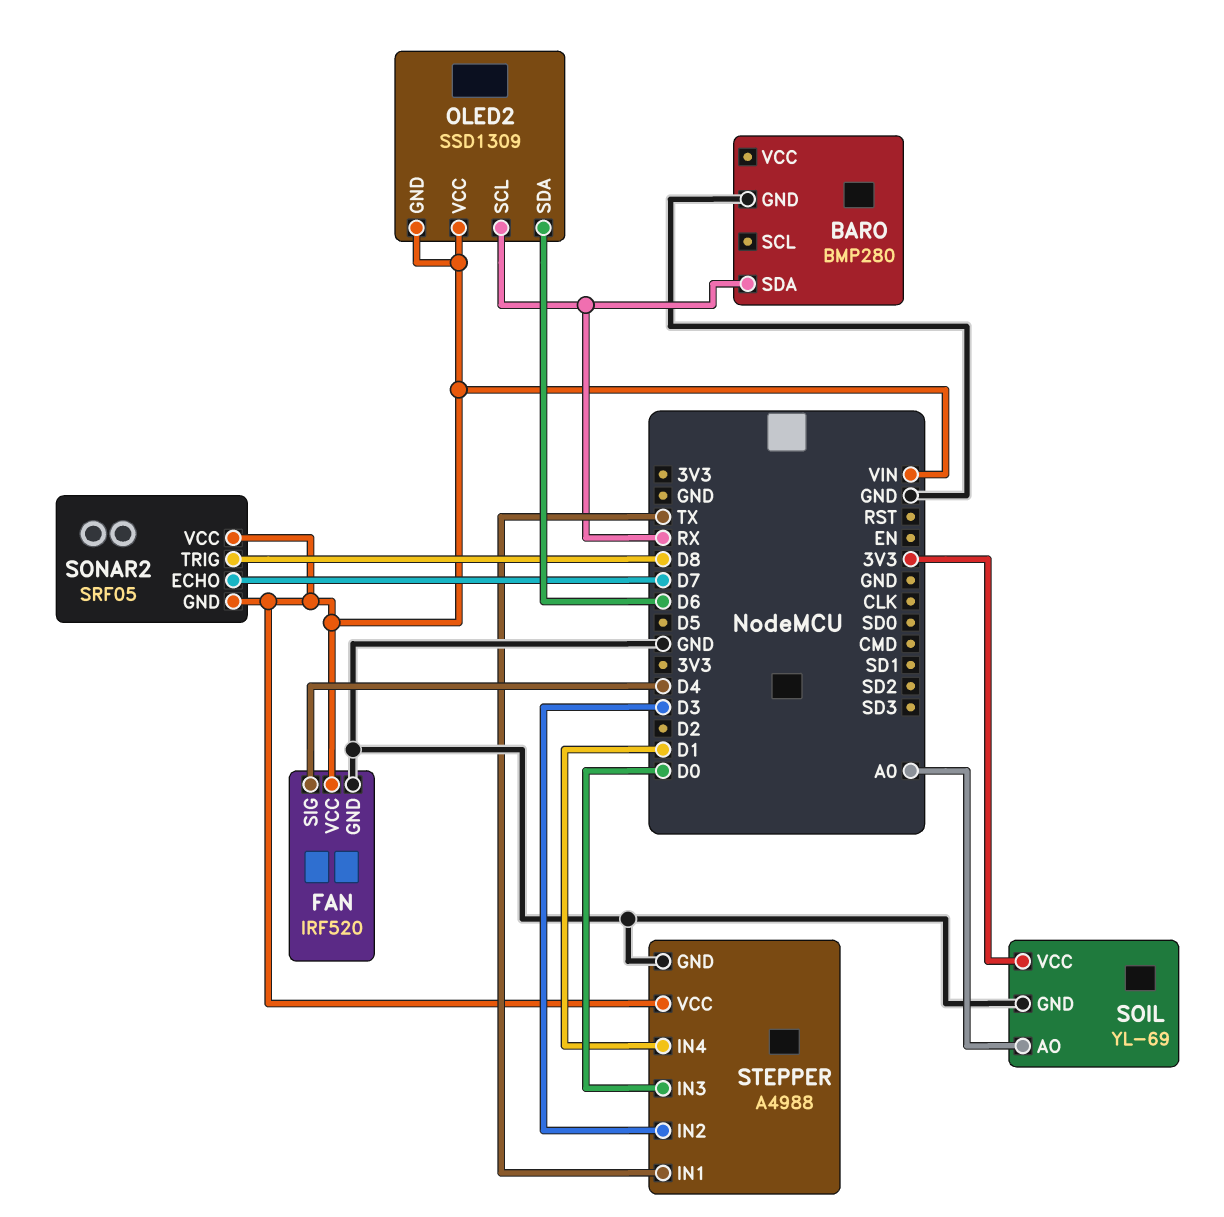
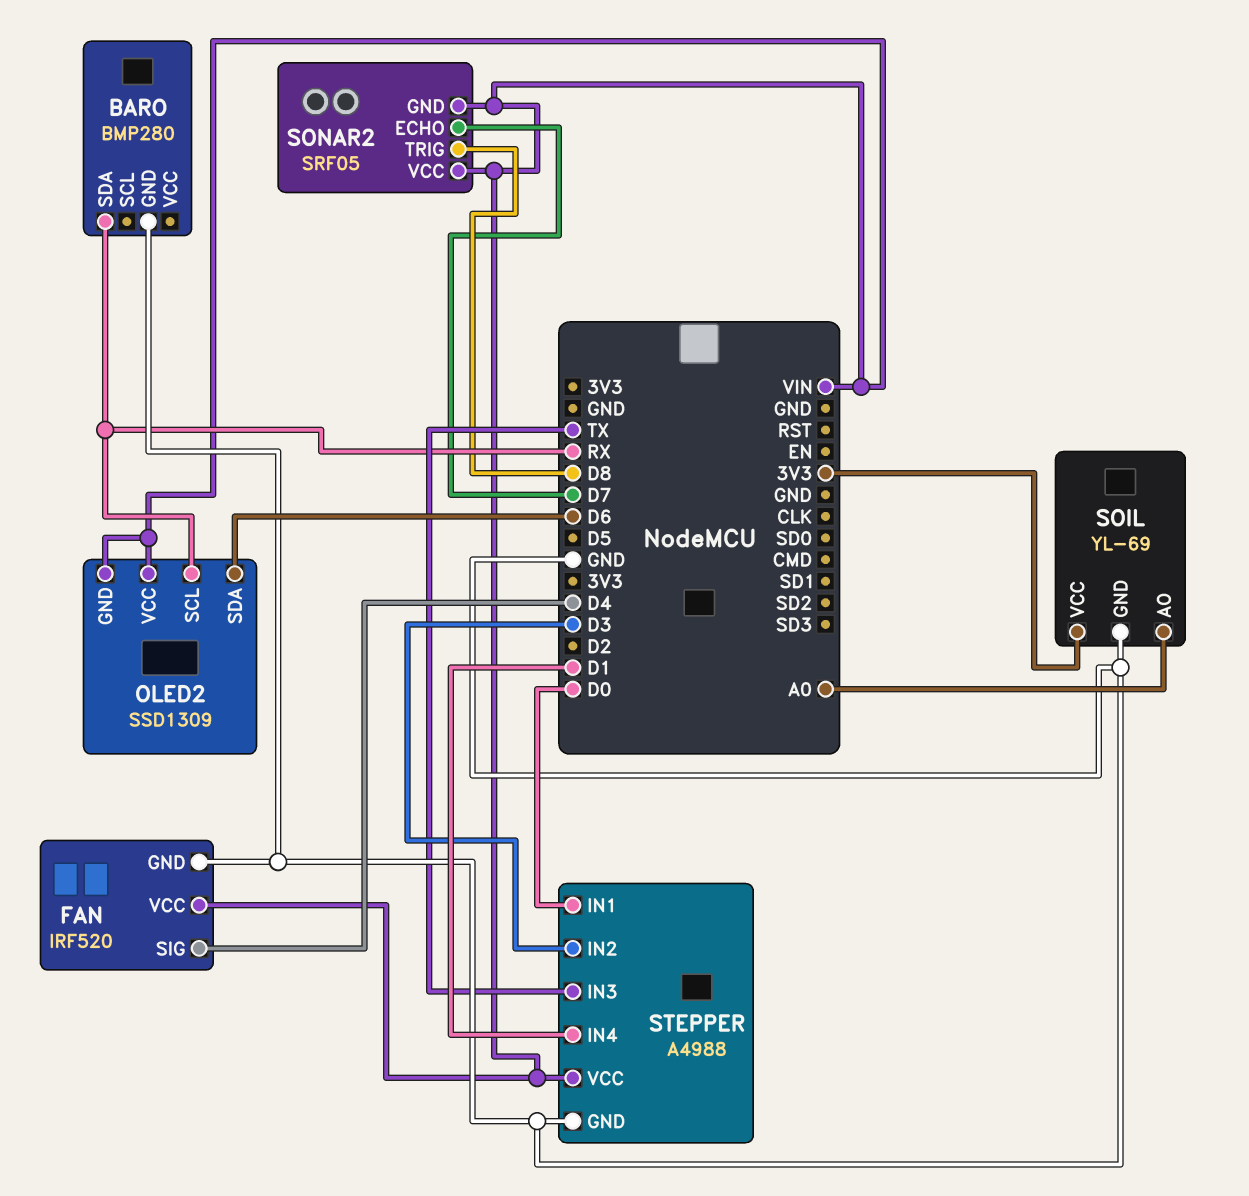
STEPPER pin IN1: TX -> D0
STEPPER pin IN3: D0 -> TX

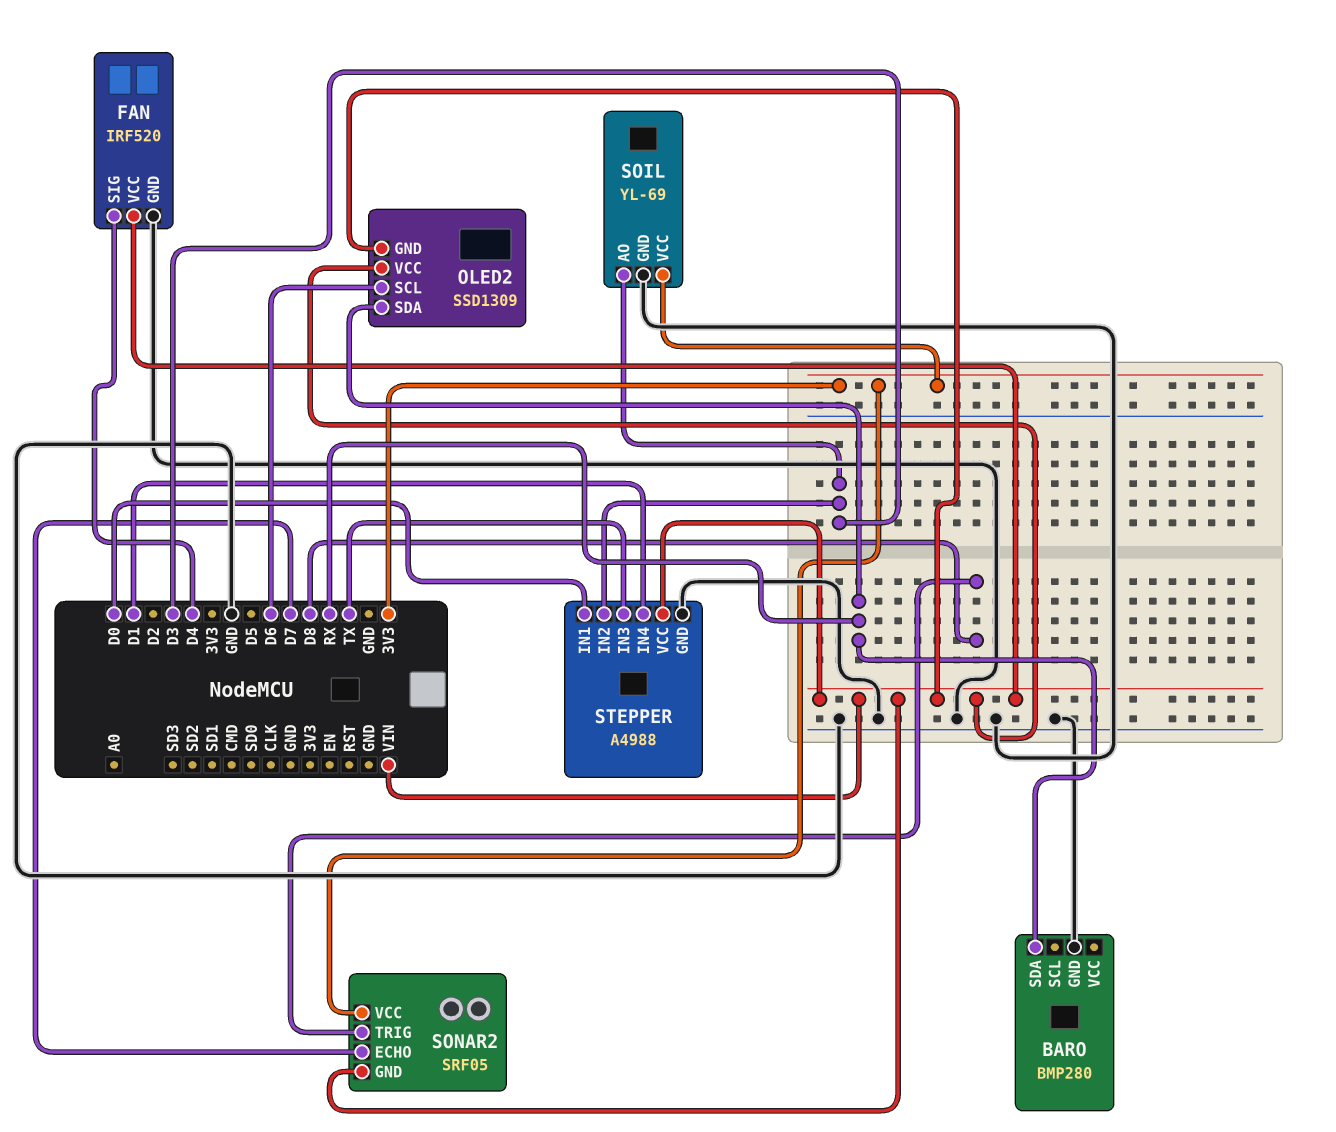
OLED2 pin SCL: RX -> D6
OLED2 pin SDA: D6 -> RX
SOIL pin AO: A0 -> D3
SONAR2 pin VCC: VIN -> 3V3

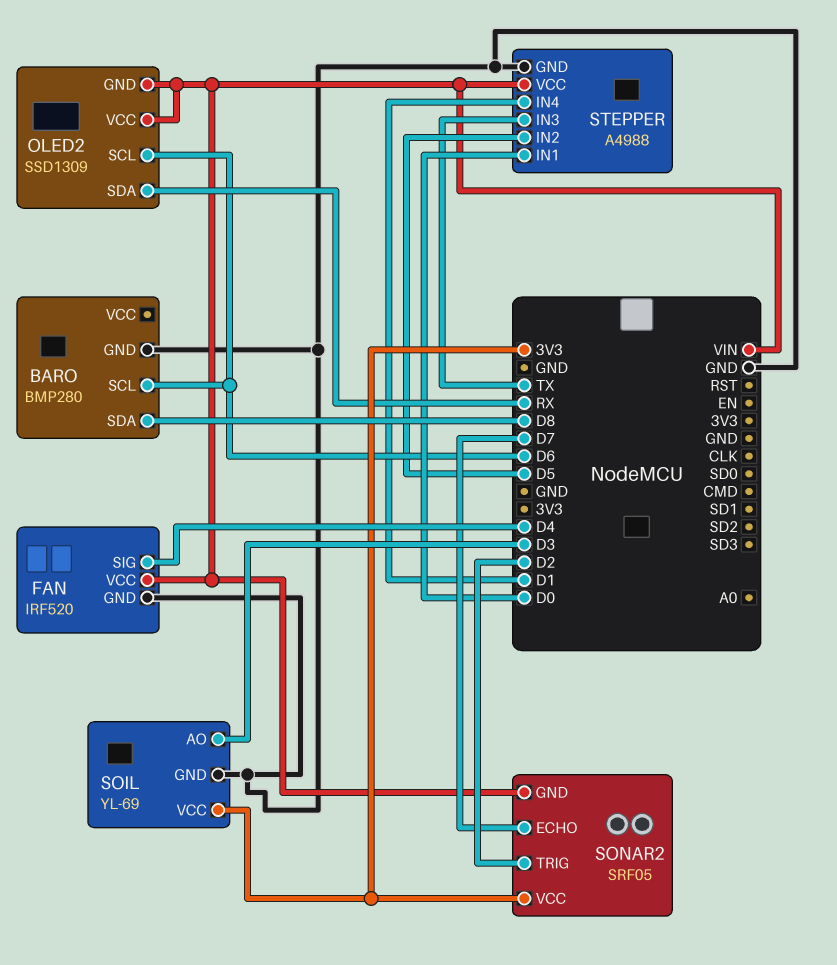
BARO pin SCL: none -> D6
BARO pin SDA: RX -> D8
SONAR2 pin TRIG: D8 -> D2
STEPPER pin IN2: D3 -> D5

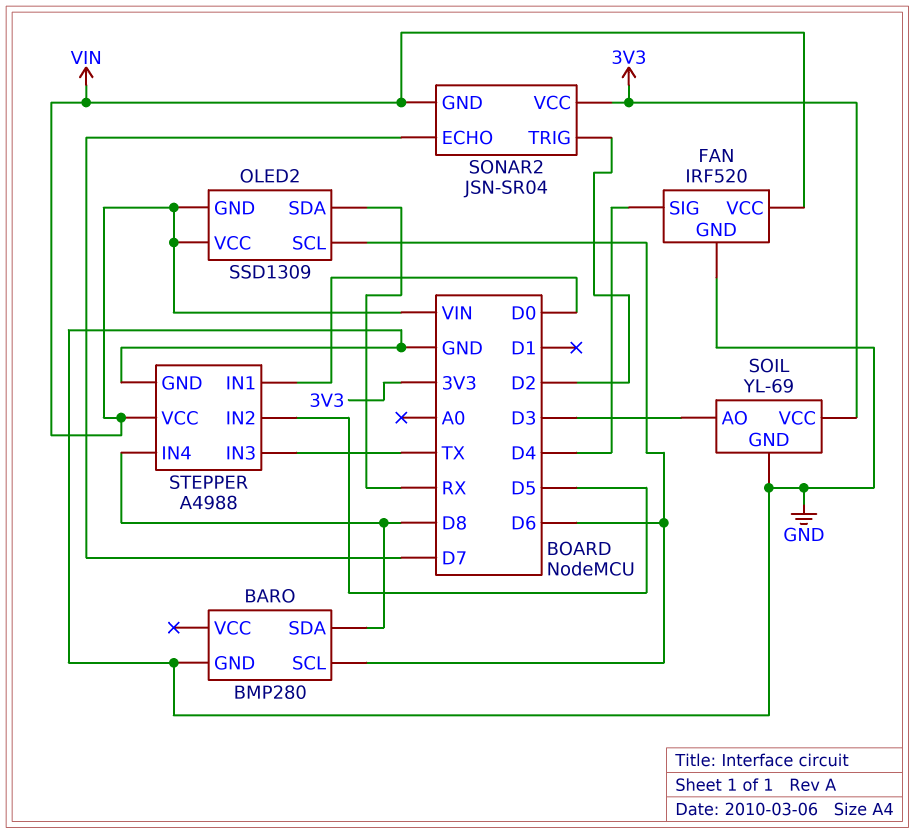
SONAR2: SRF05 -> JSN-SR04
STEPPER pin IN4: D1 -> D8

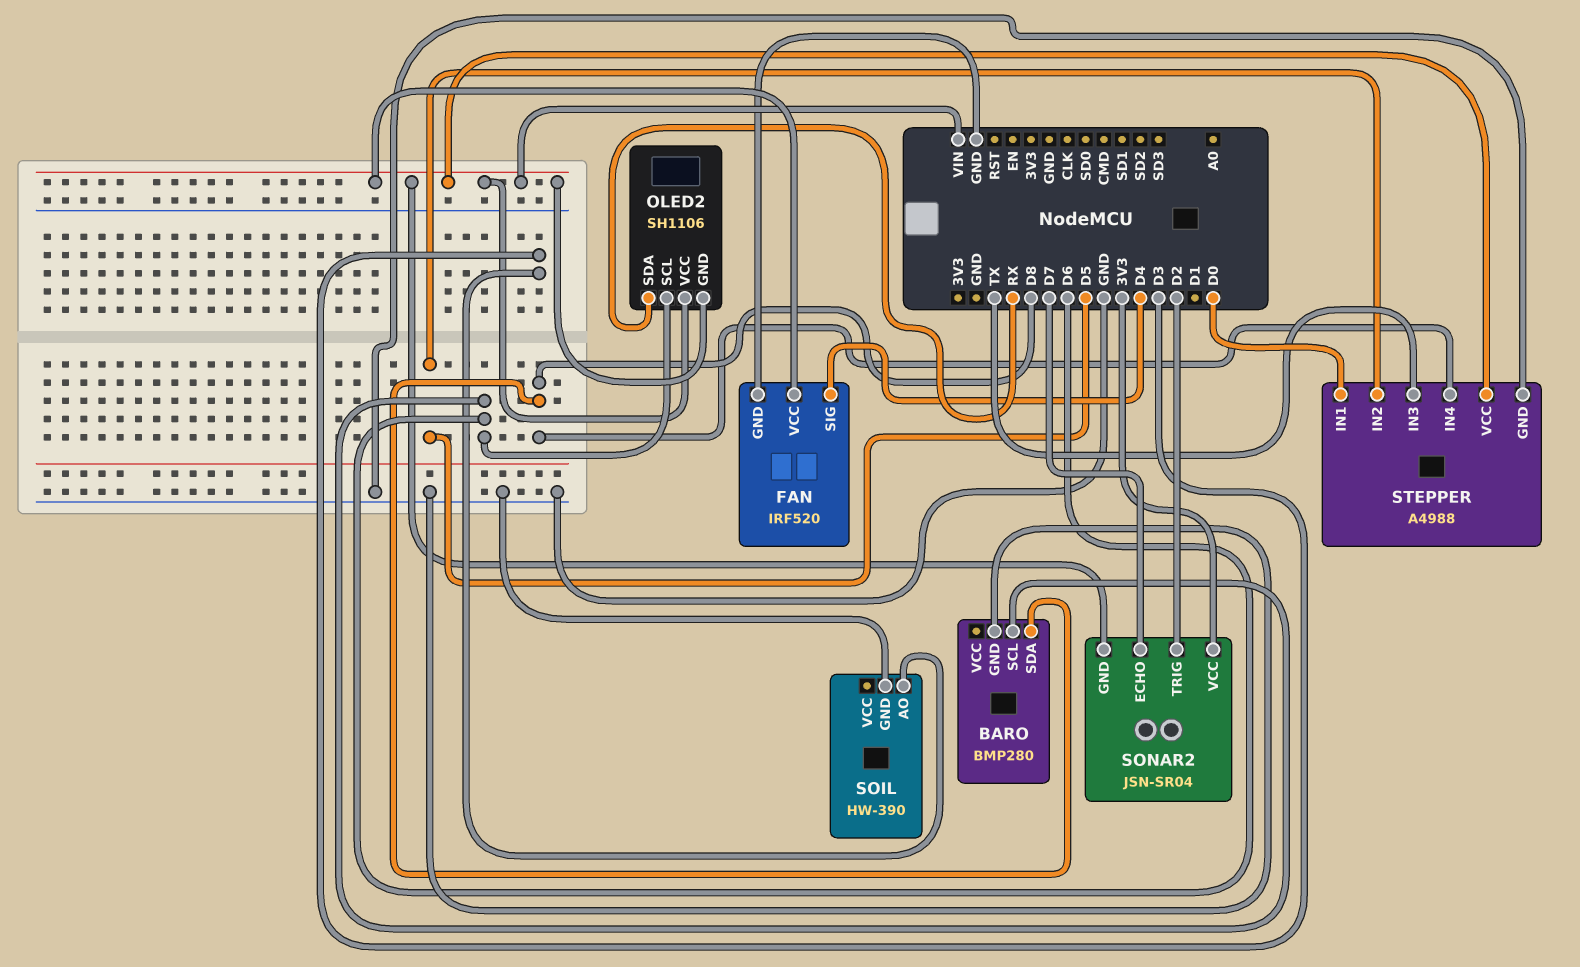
OLED2: SSD1309 -> SH1106
SOIL: YL-69 -> HW-390
SOIL pin VCC: 3V3 -> none

